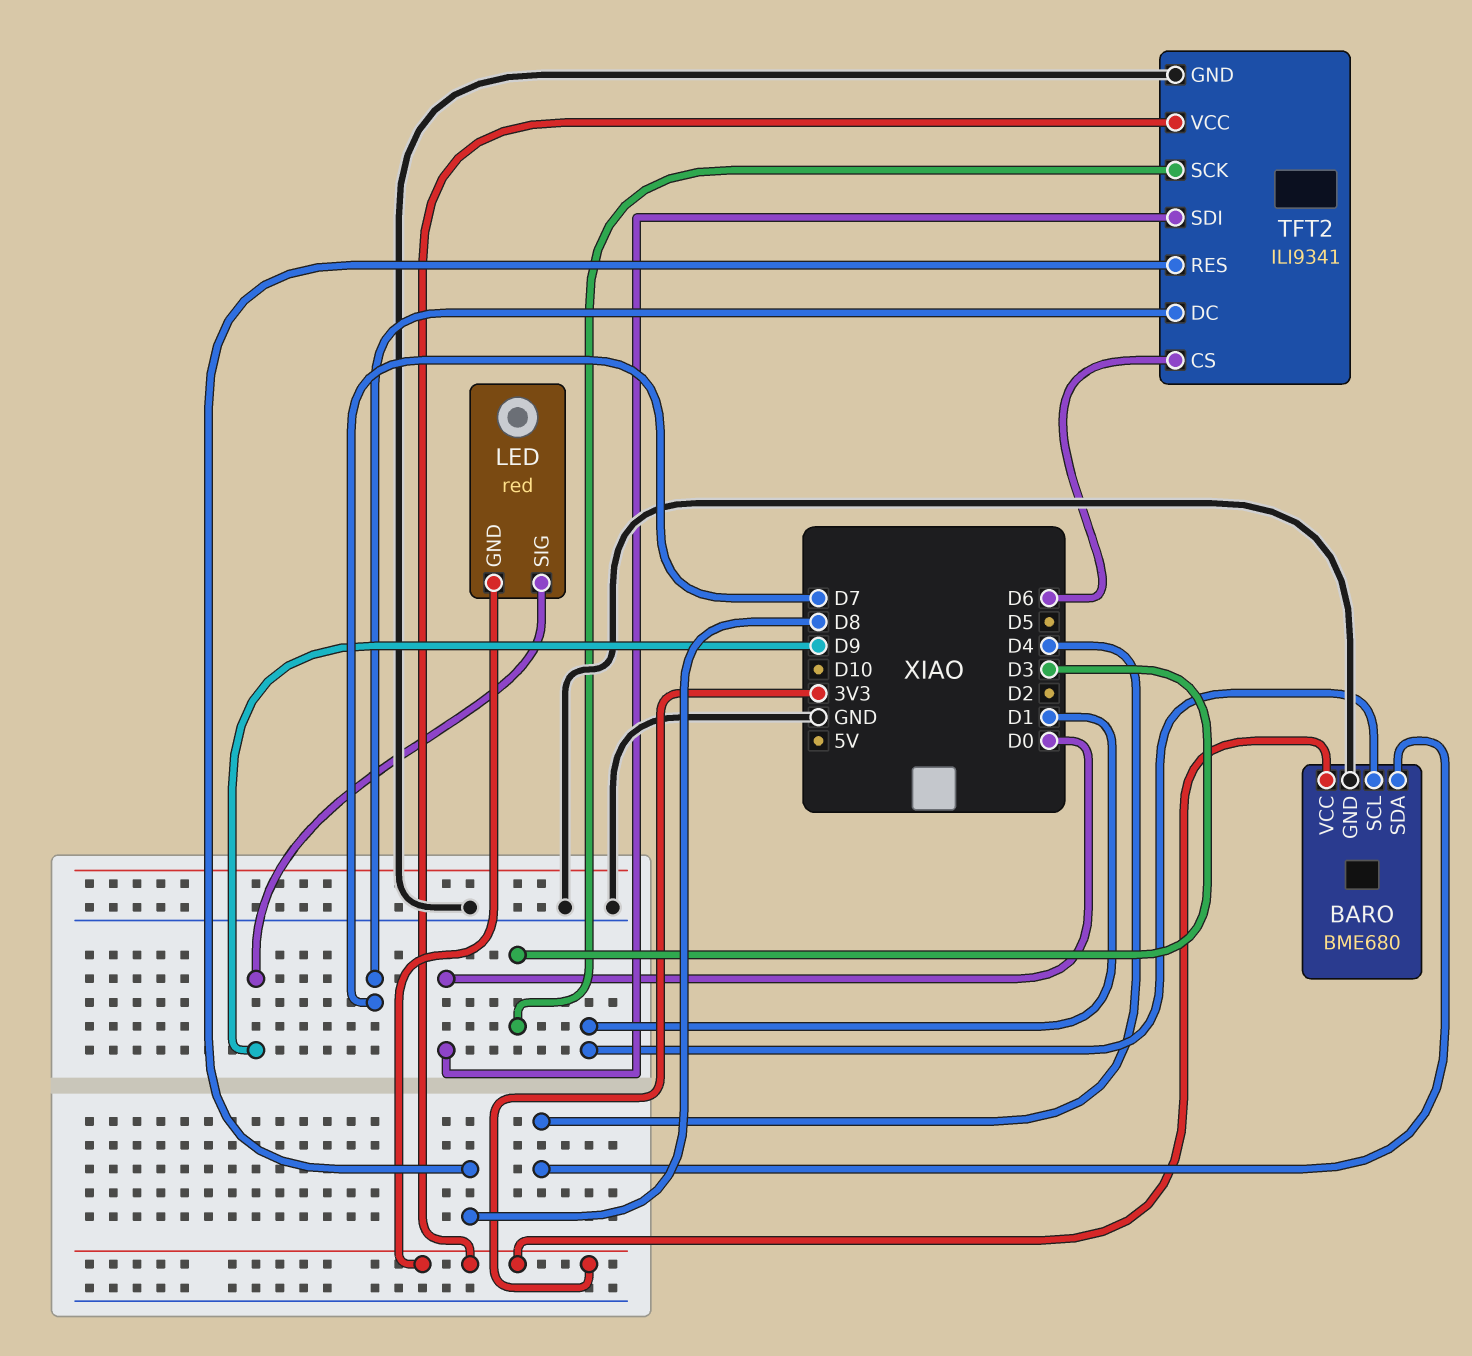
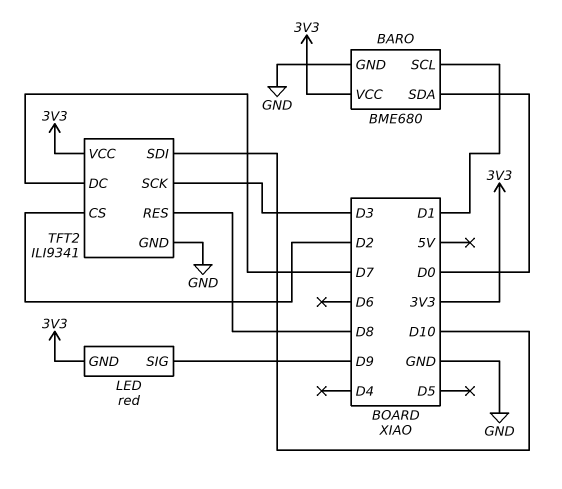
BARO pin SDA: D4 -> D0
TFT2 pin CS: D6 -> D2
TFT2 pin SDI: D0 -> D10

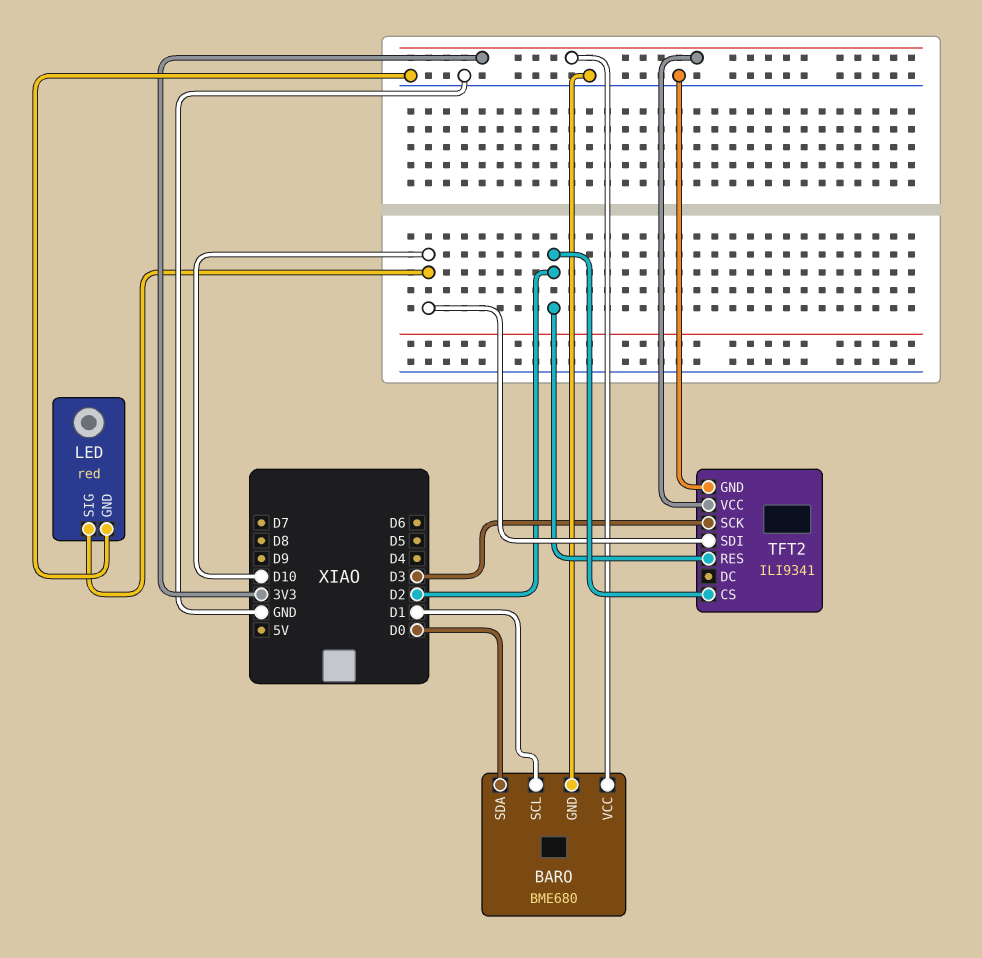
LED pin GND: 3V3 -> GND
LED pin SIG: D9 -> D10
TFT2 pin DC: D7 -> none
TFT2 pin RES: D8 -> D2

